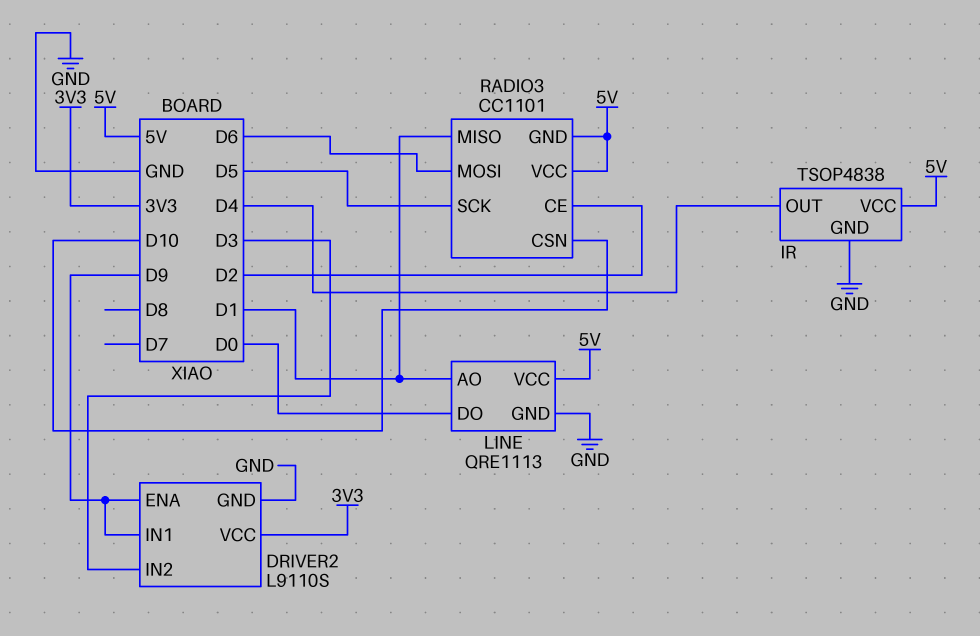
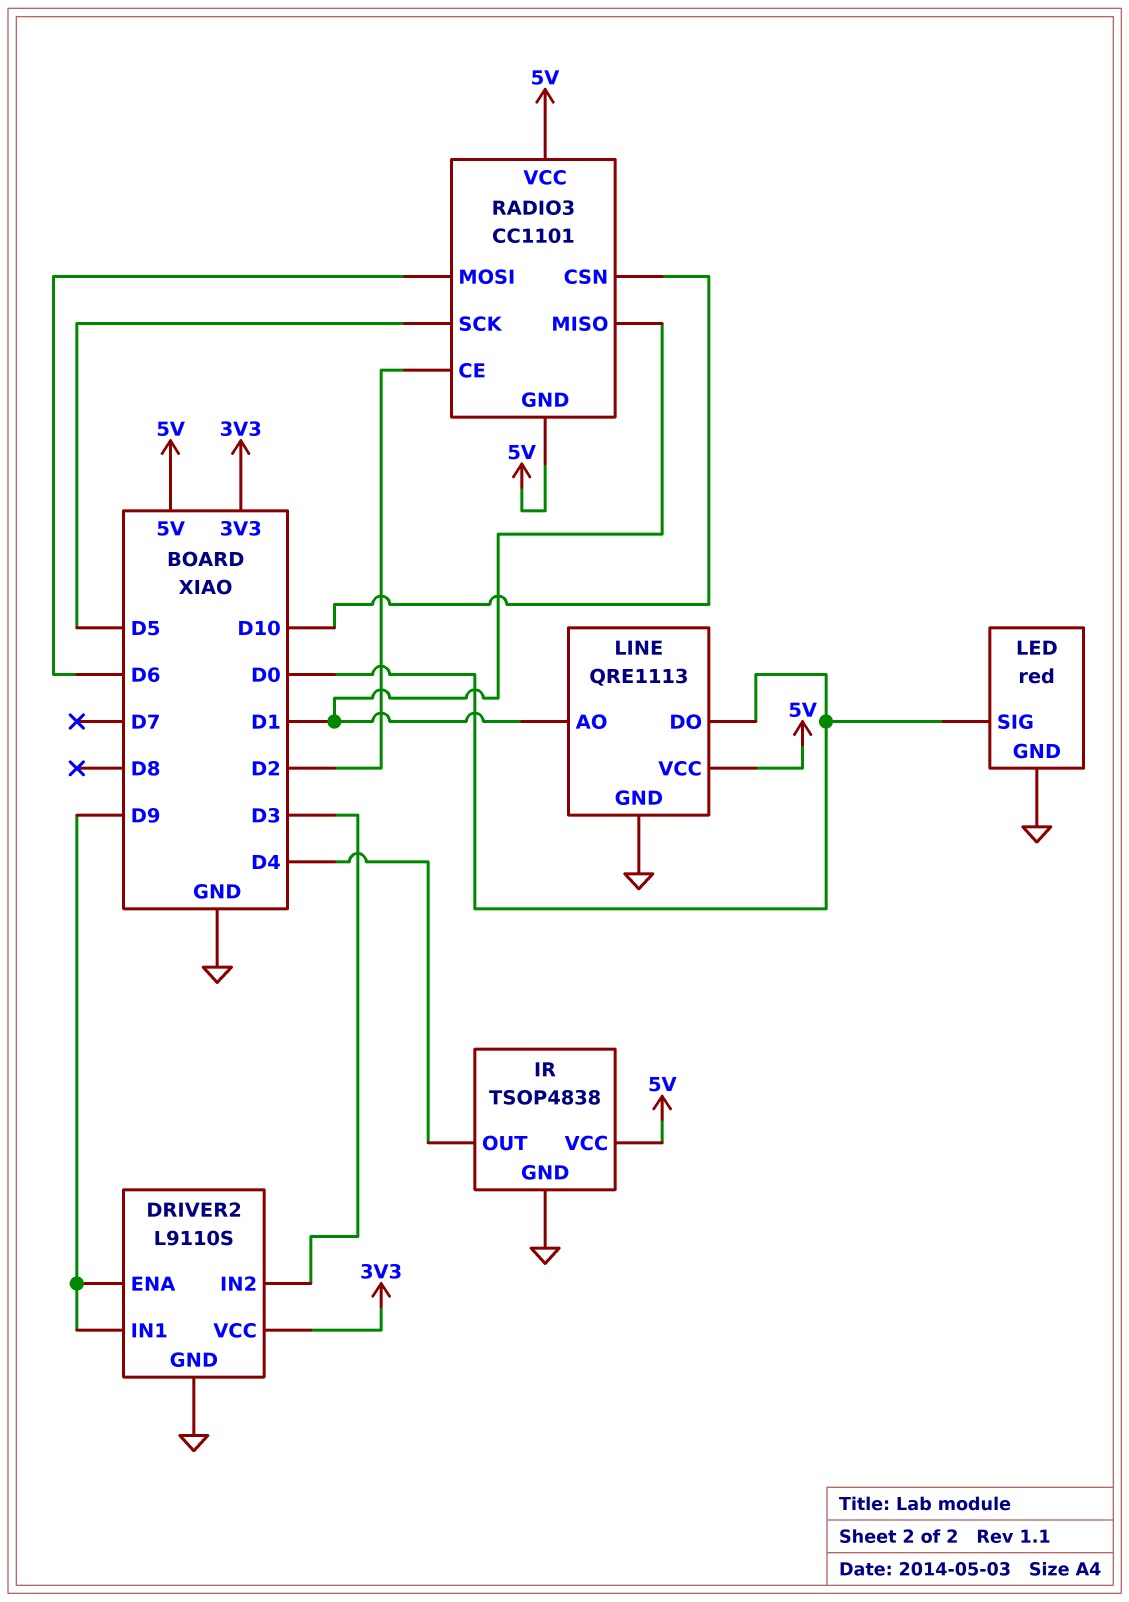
LED: none -> red
LED pin GND: none -> GND
LED pin SIG: none -> D0

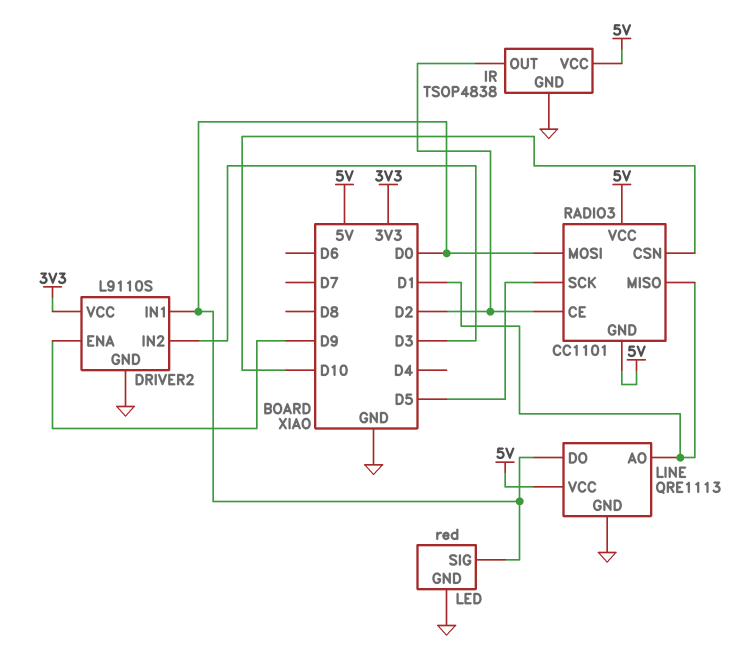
DRIVER2 pin IN1: D9 -> D0
IR pin OUT: D4 -> D2
RADIO3 pin MOSI: D6 -> D0

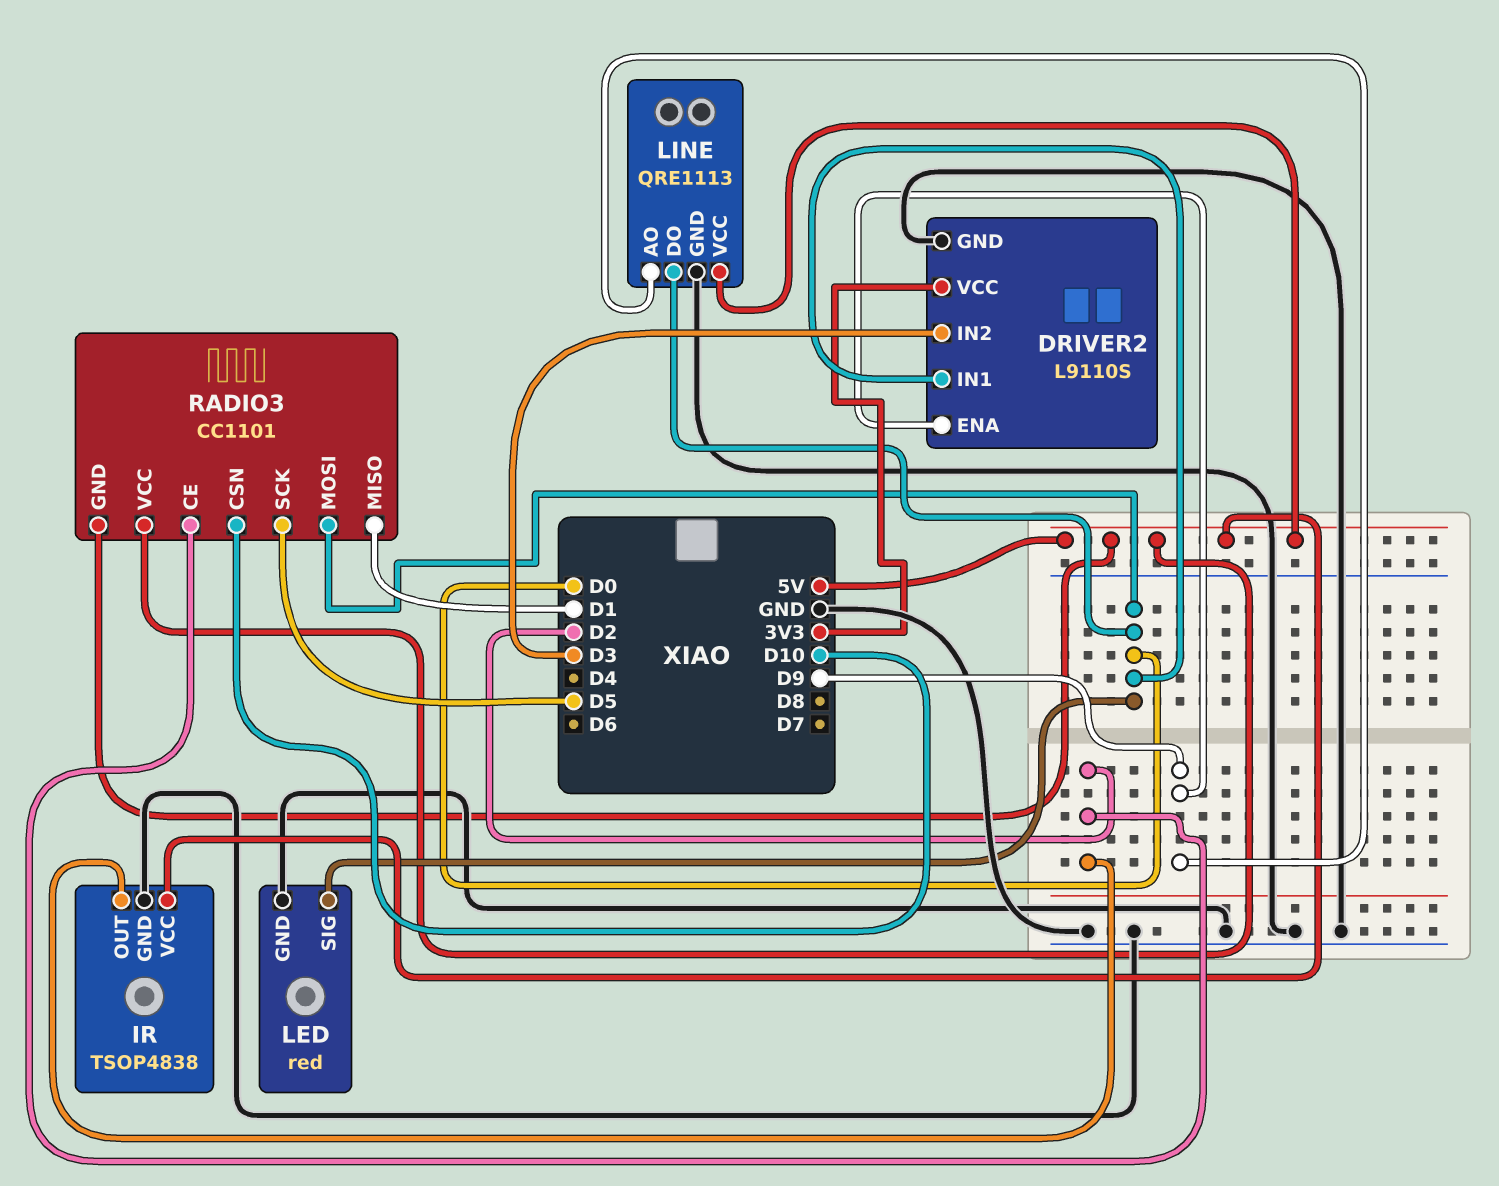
LINE pin AO: D1 -> D9

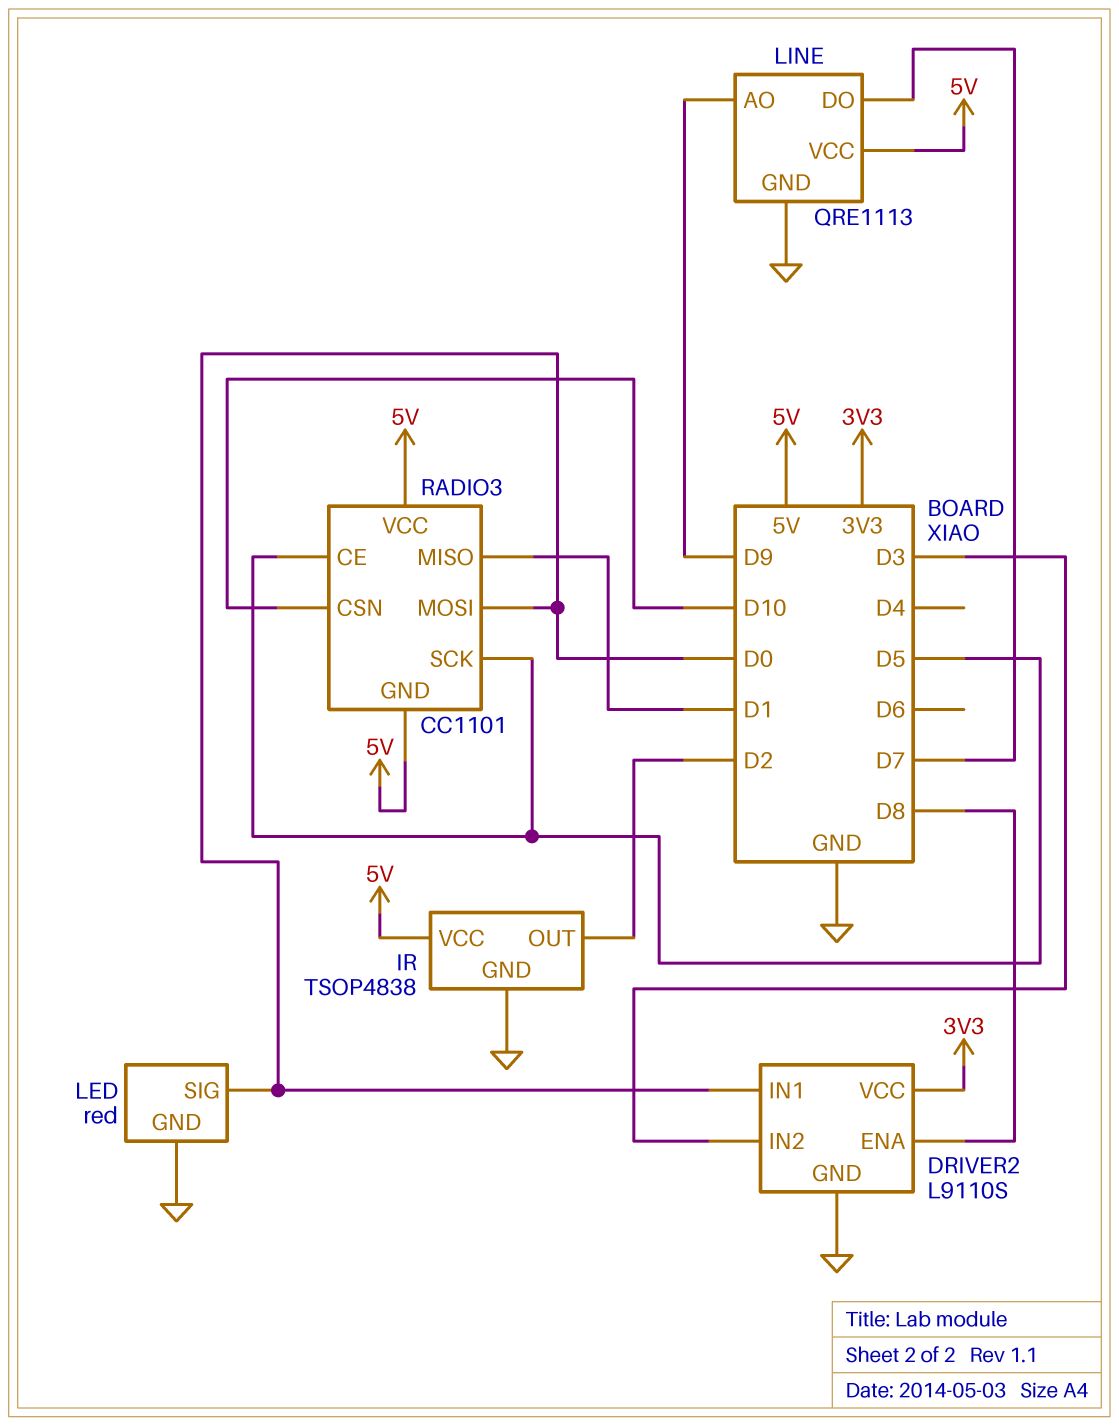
DRIVER2 pin ENA: D9 -> D8
LINE pin DO: D0 -> D7
RADIO3 pin CE: D2 -> D5

